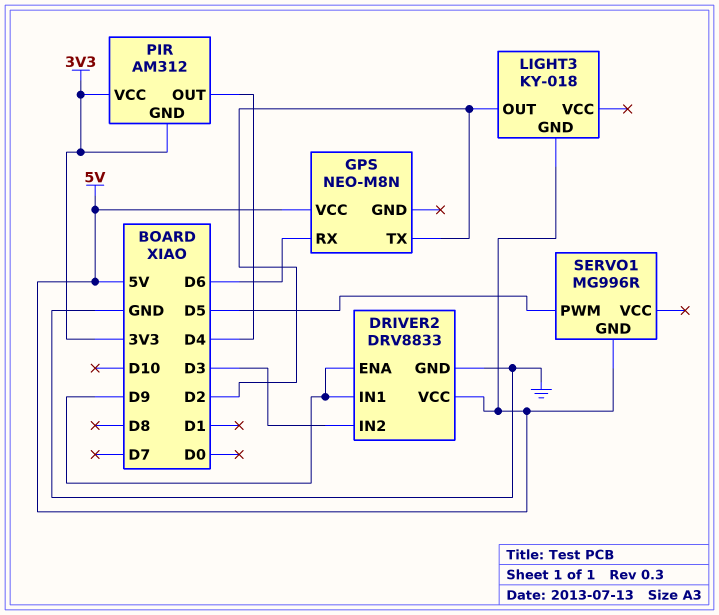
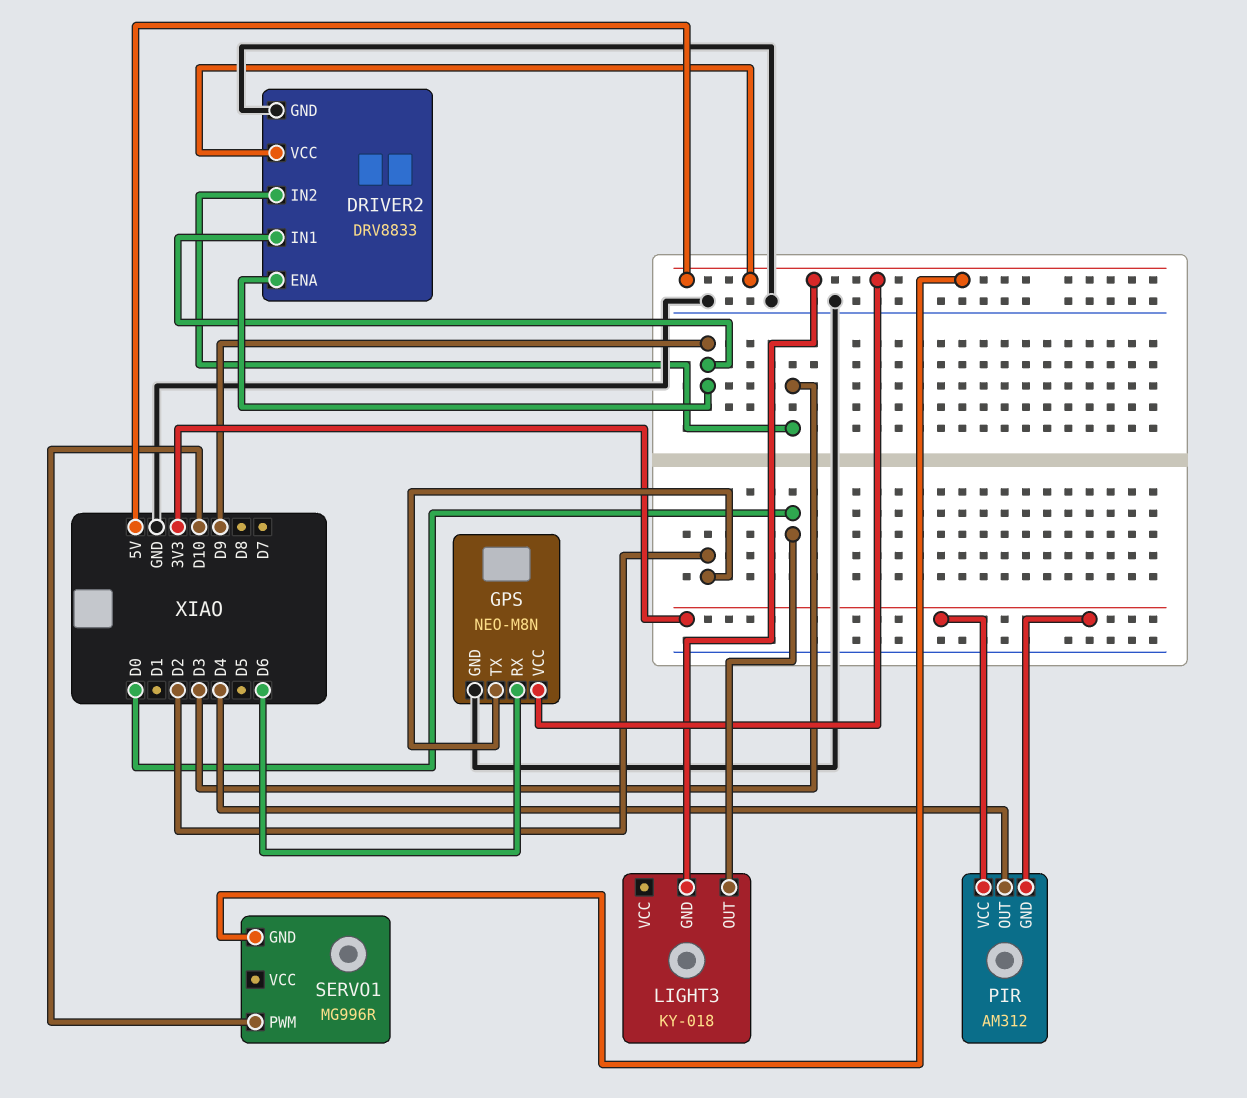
GPS pin GND: none -> GND
LIGHT3 pin OUT: D2 -> D0
SERVO1 pin PWM: D5 -> D10

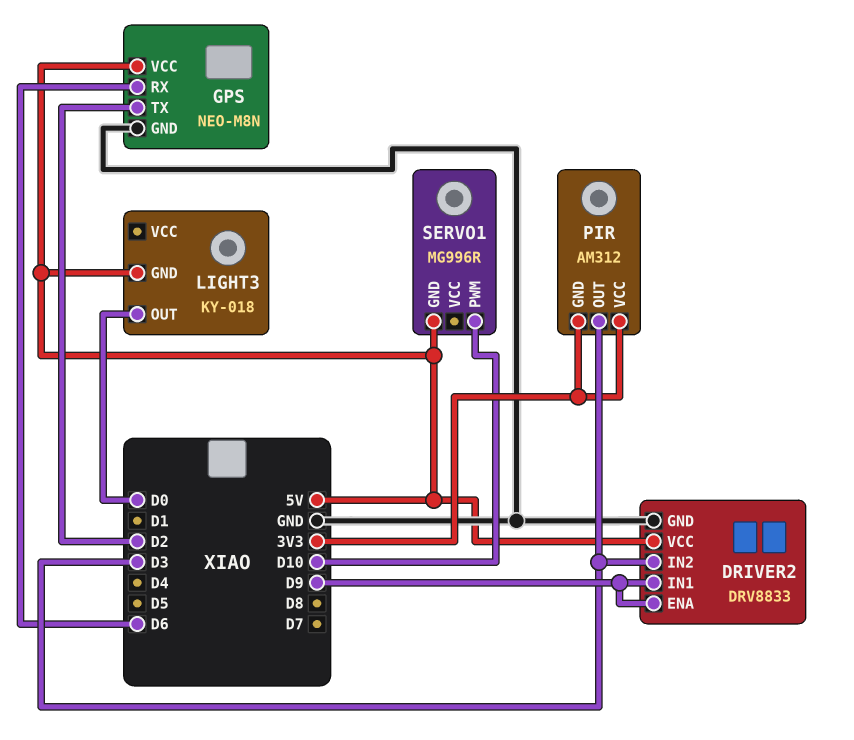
PIR pin OUT: D4 -> D3

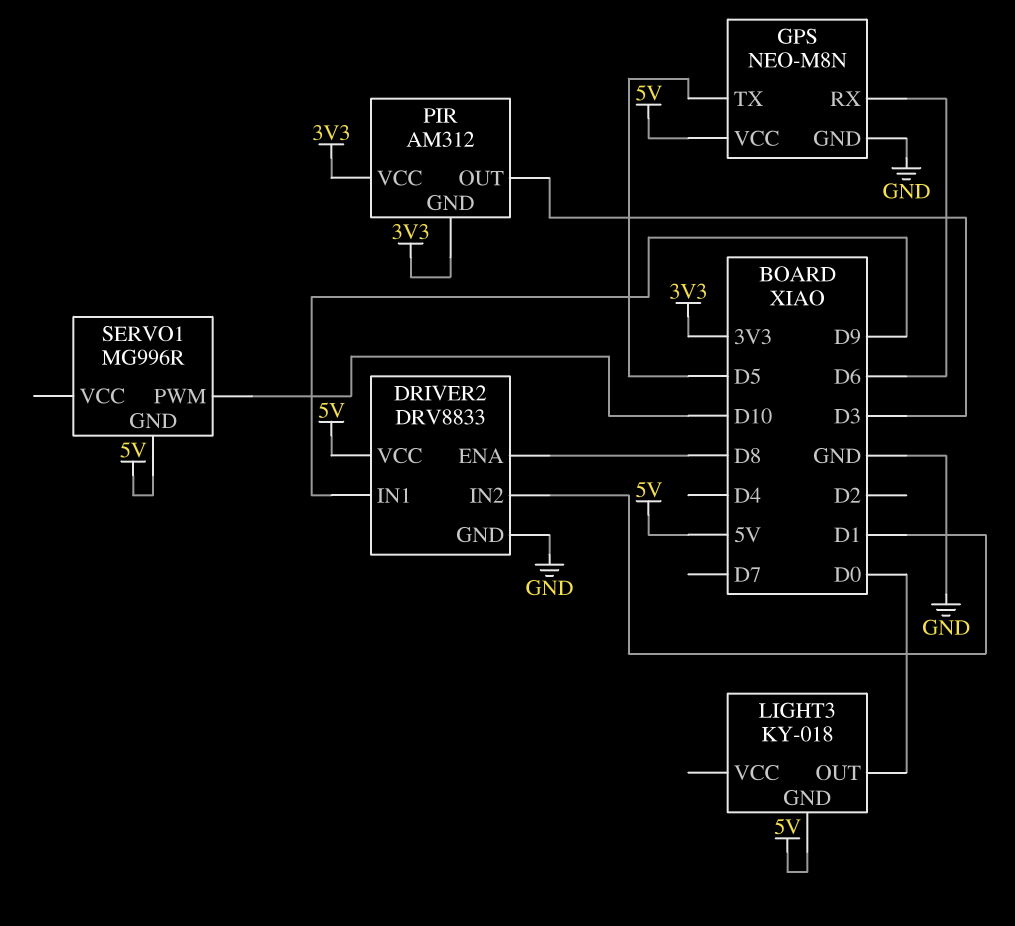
DRIVER2 pin ENA: D9 -> D8
DRIVER2 pin IN2: D3 -> D1
GPS pin TX: D2 -> D5

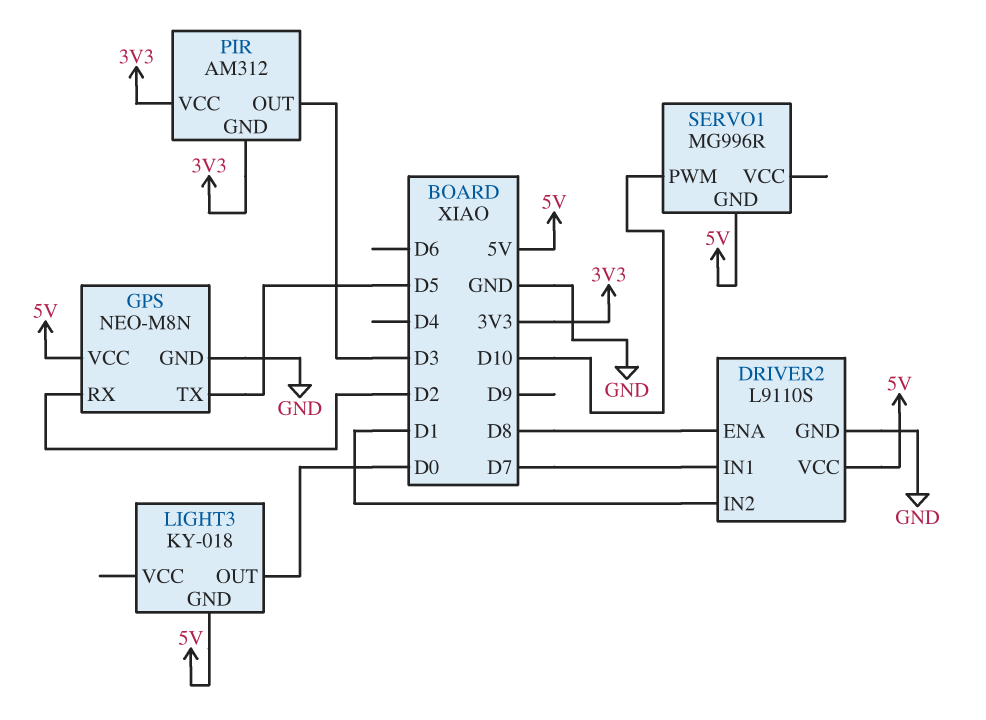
DRIVER2: DRV8833 -> L9110S
DRIVER2 pin IN1: D9 -> D7
GPS pin RX: D6 -> D2

